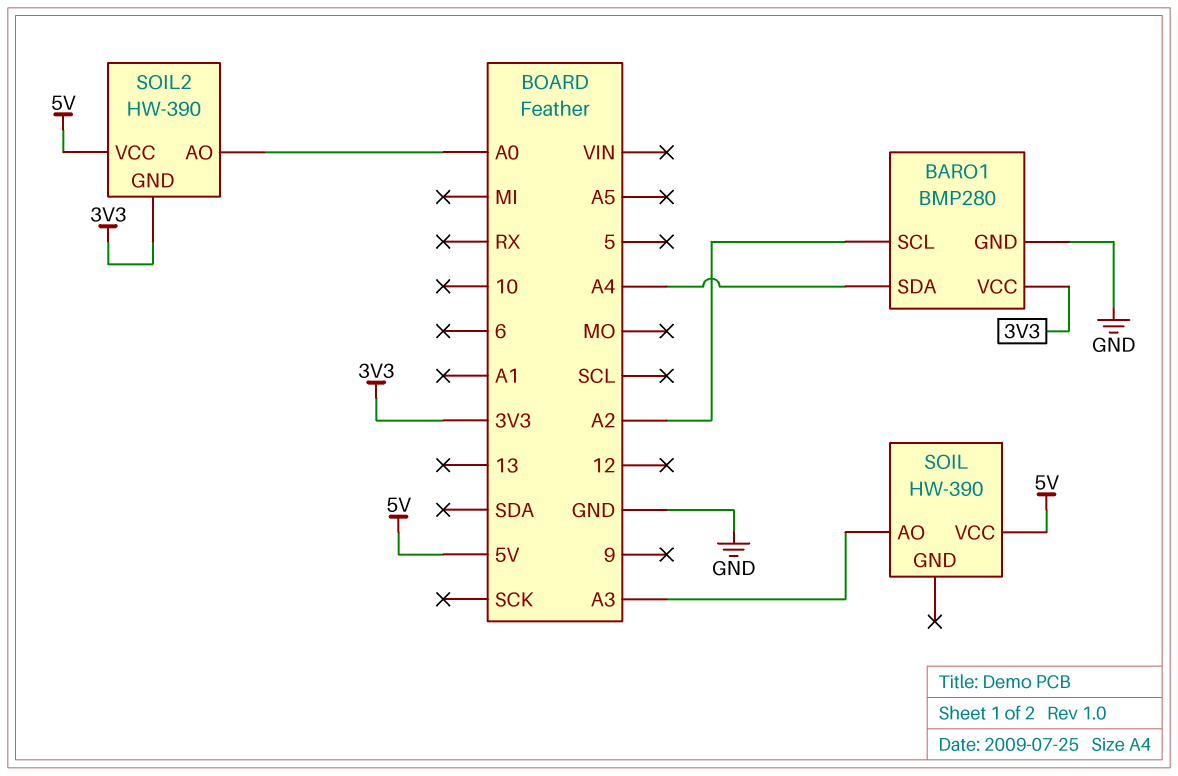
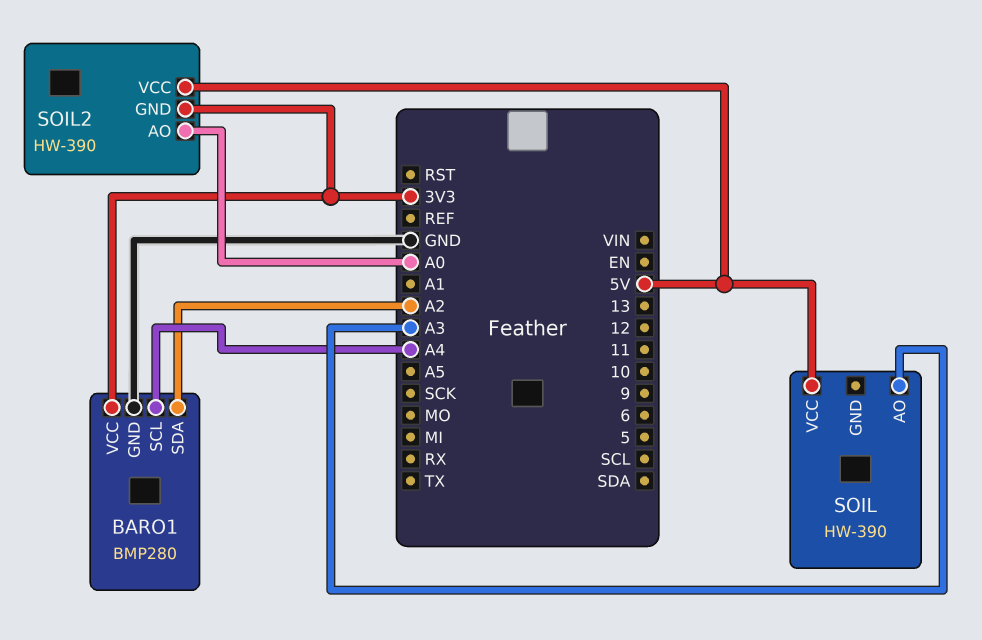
BARO1 pin SCL: A2 -> A4
BARO1 pin SDA: A4 -> A2

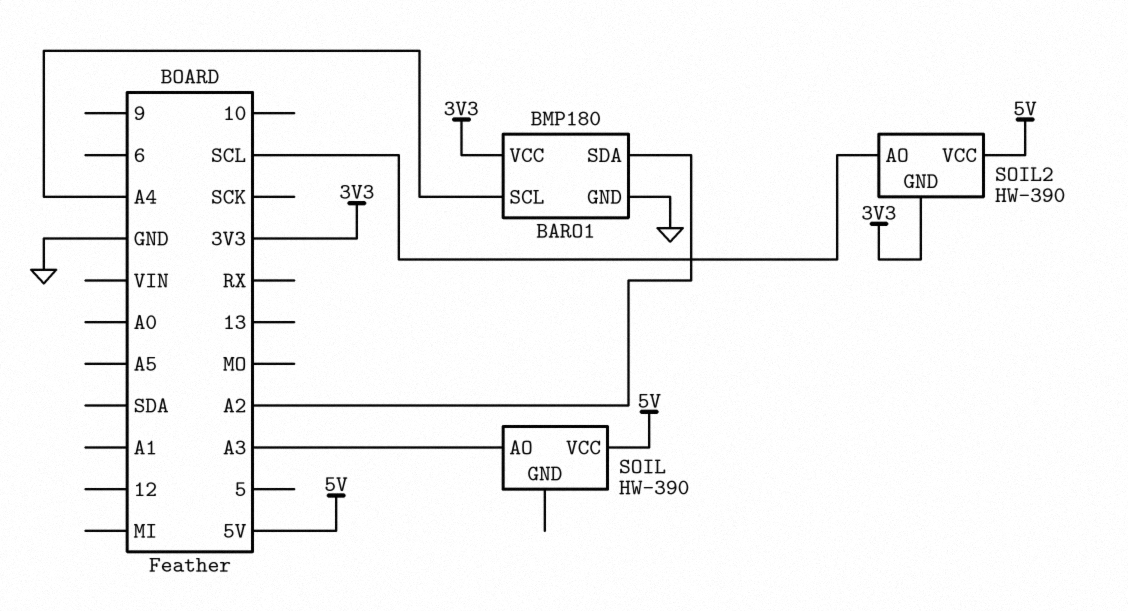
BARO1: BMP280 -> BMP180
SOIL2 pin AO: A0 -> SCL

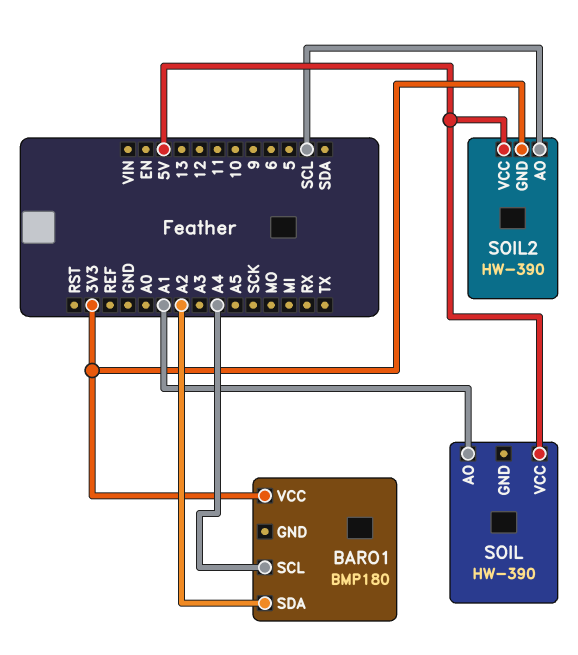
BARO1 pin GND: GND -> none
SOIL pin AO: A3 -> A1

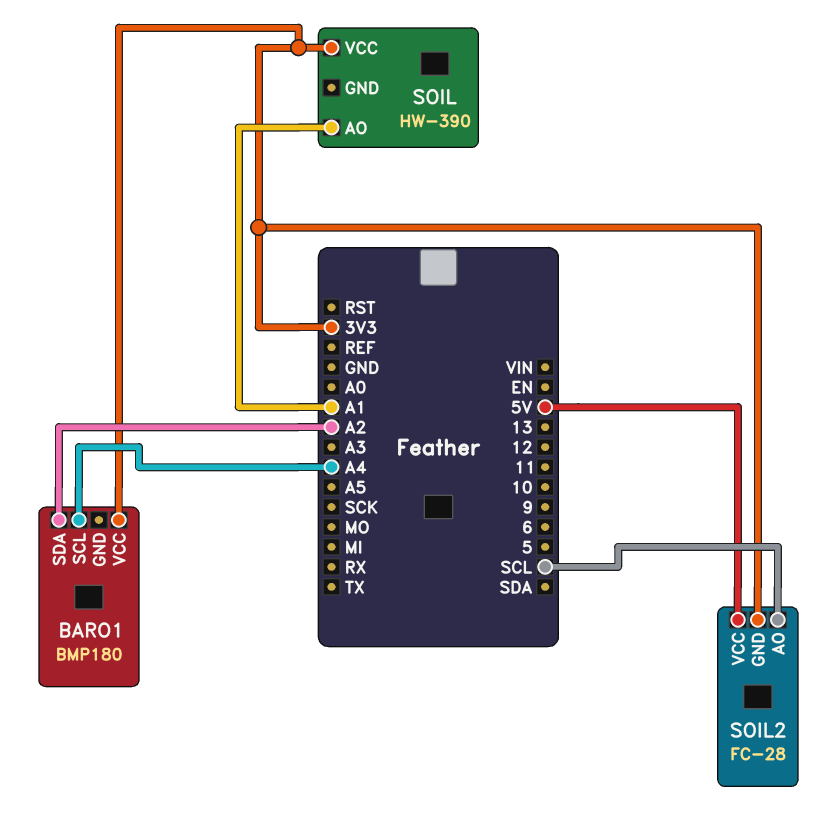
SOIL pin VCC: 5V -> 3V3
SOIL2: HW-390 -> FC-28

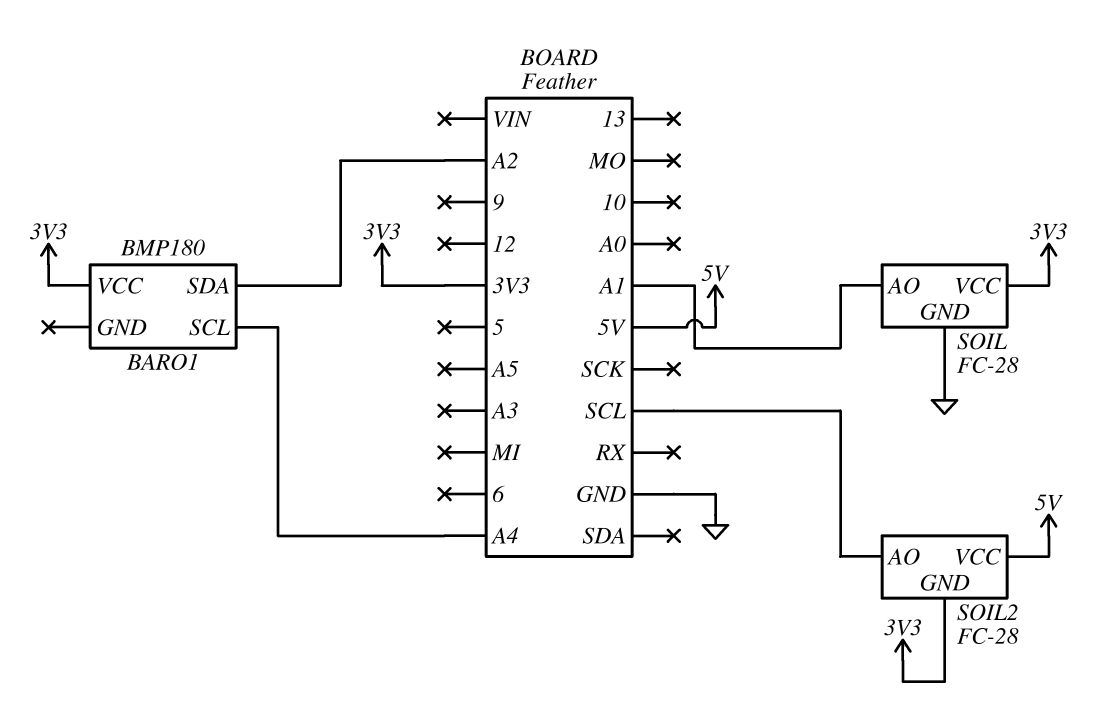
SOIL: HW-390 -> FC-28
SOIL pin GND: none -> GND

